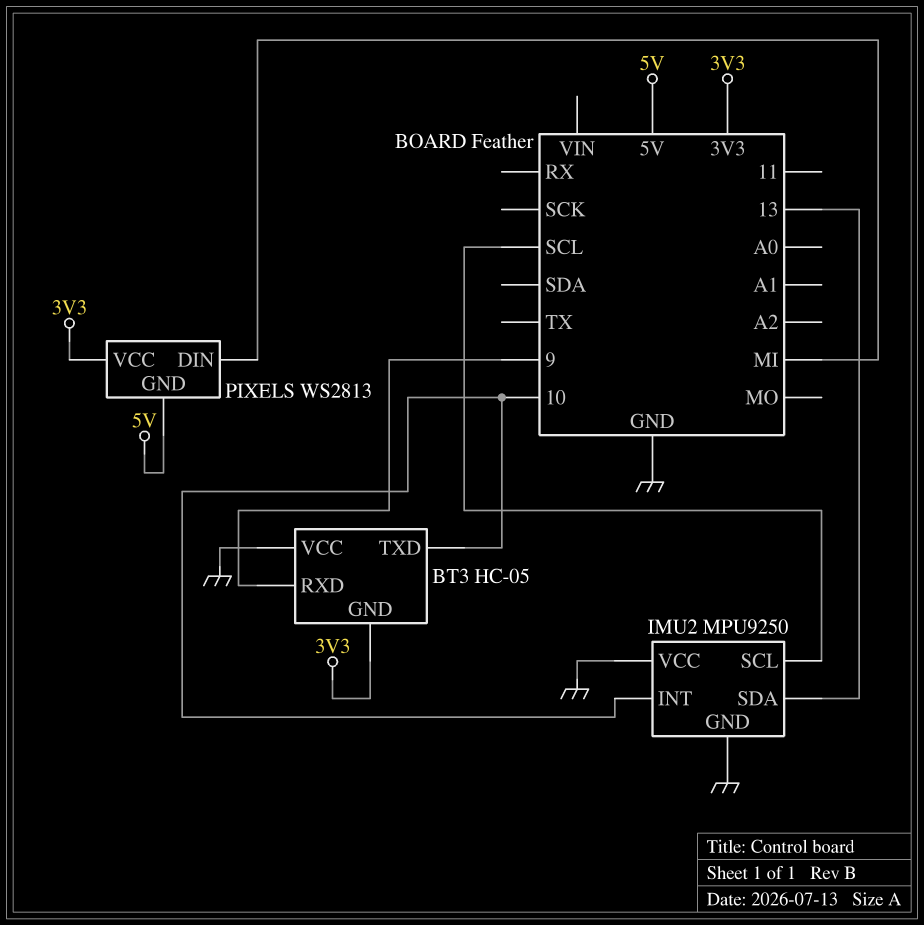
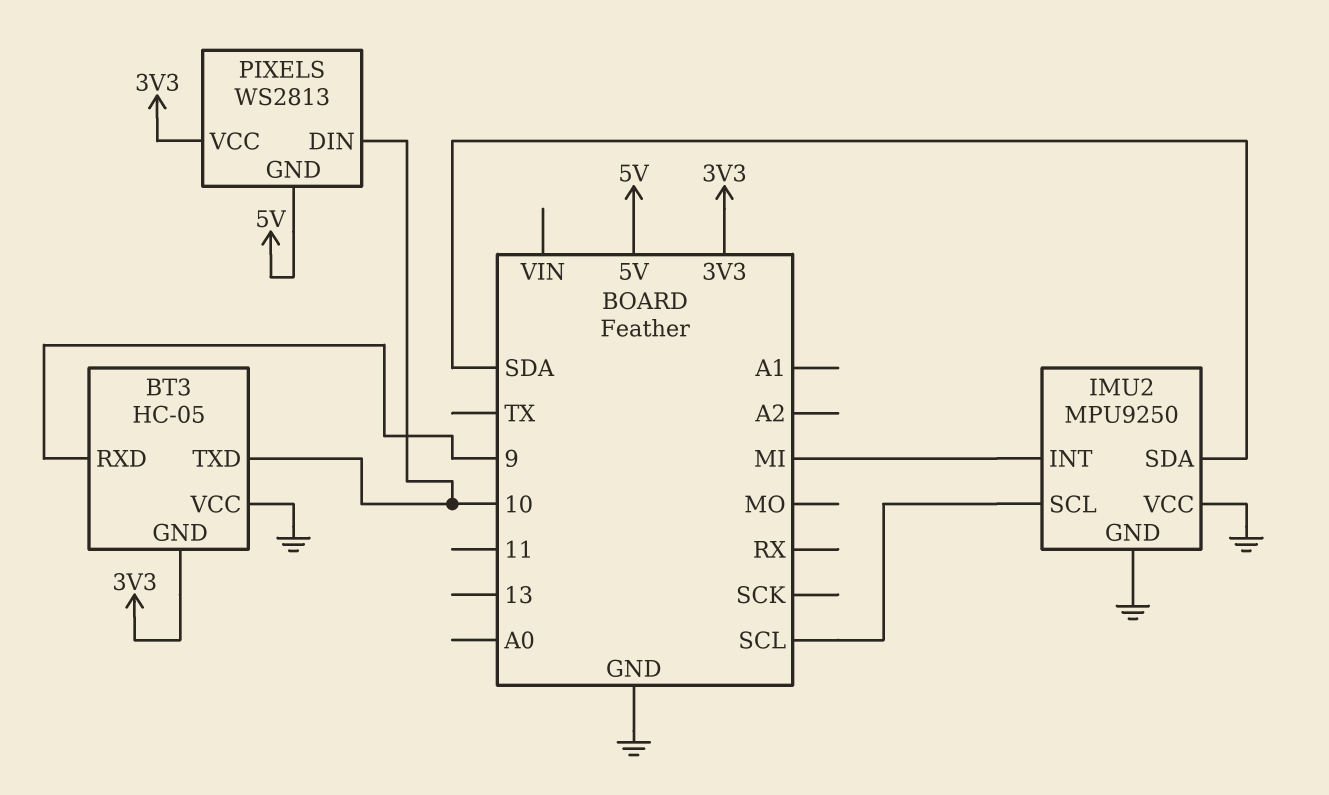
IMU2 pin INT: 10 -> MI
IMU2 pin SDA: 13 -> SDA
PIXELS pin DIN: MI -> 10

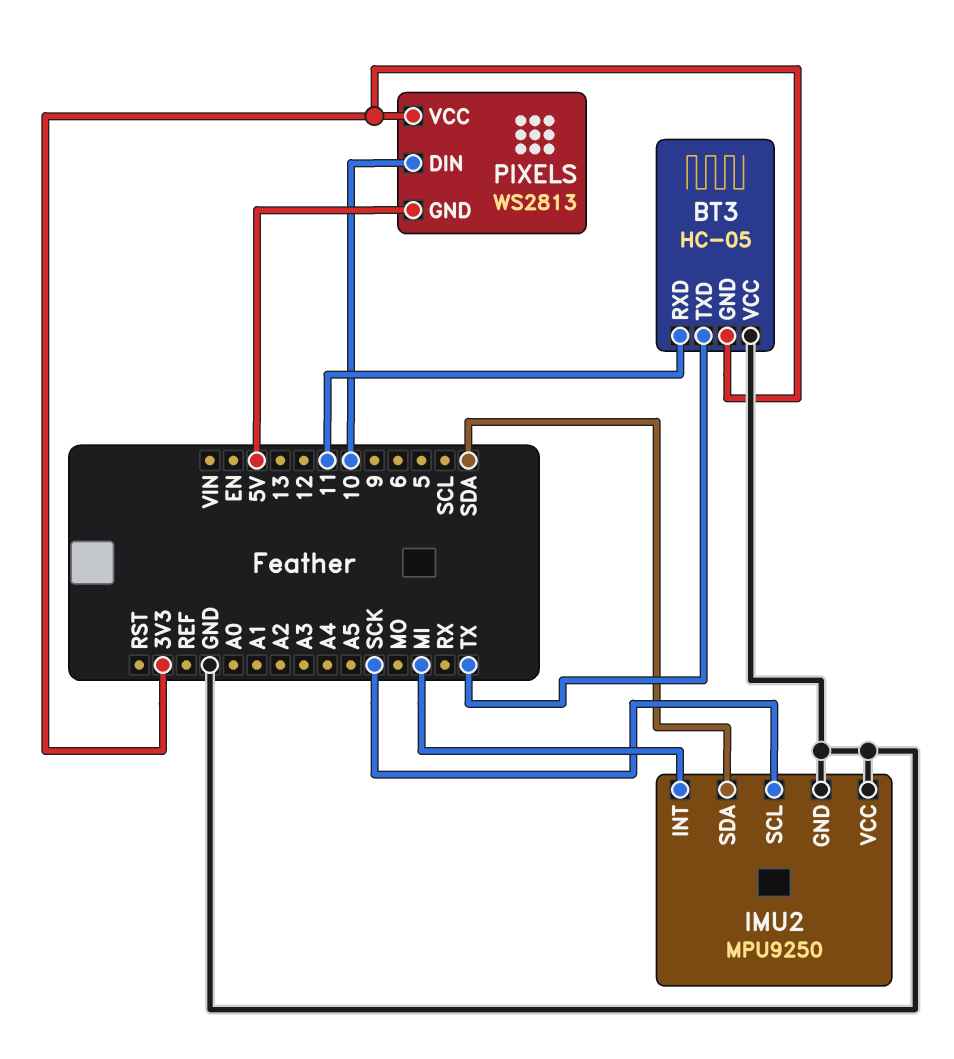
BT3 pin RXD: 9 -> 11
BT3 pin TXD: 10 -> TX
IMU2 pin SCL: SCL -> SCK

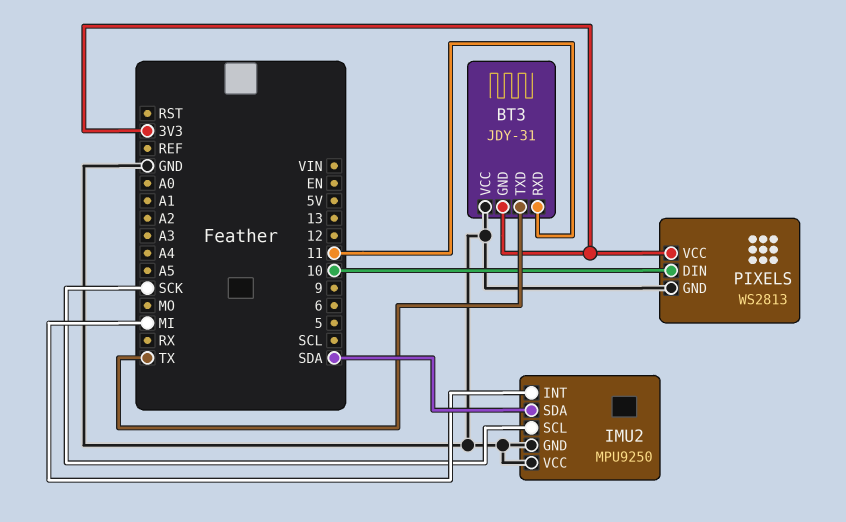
BT3: HC-05 -> JDY-31
PIXELS pin GND: 5V -> GND

